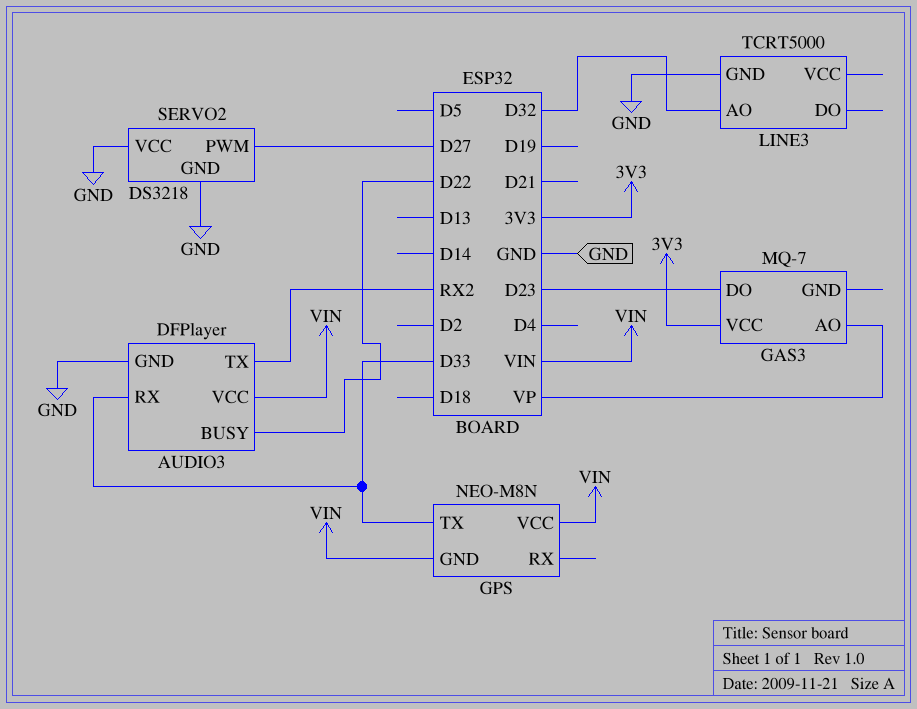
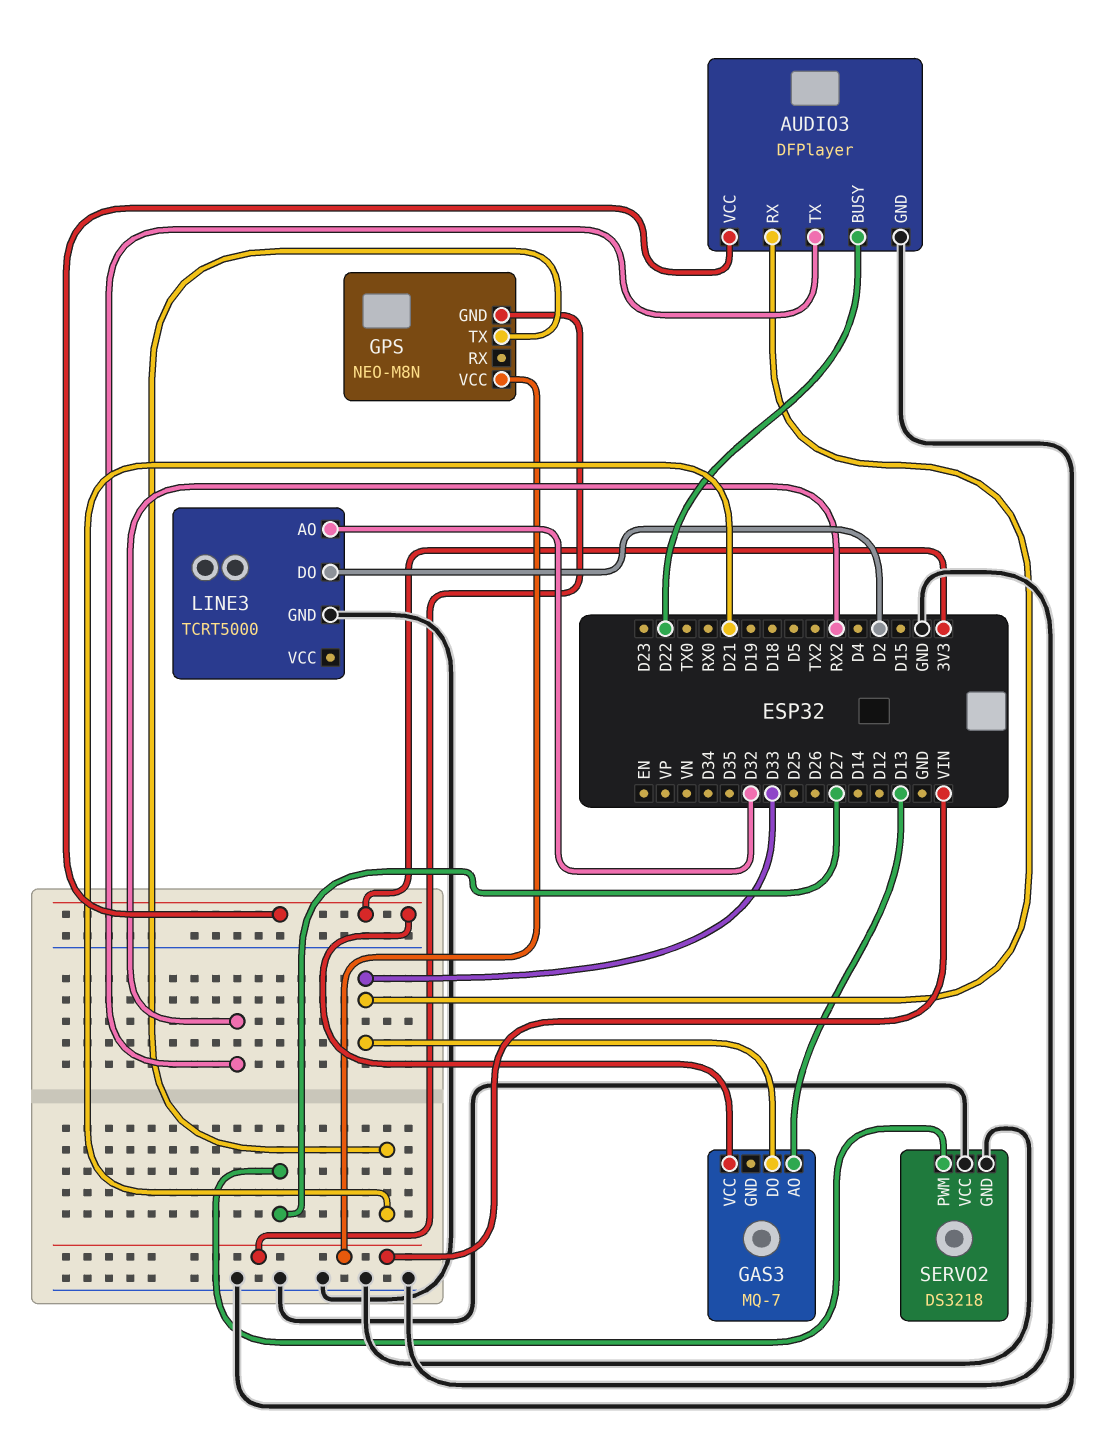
AUDIO3 pin VCC: VIN -> 3V3
GAS3 pin AO: VP -> D13
GAS3 pin DO: D23 -> D33
GPS pin TX: D33 -> D21
LINE3 pin DO: none -> D2

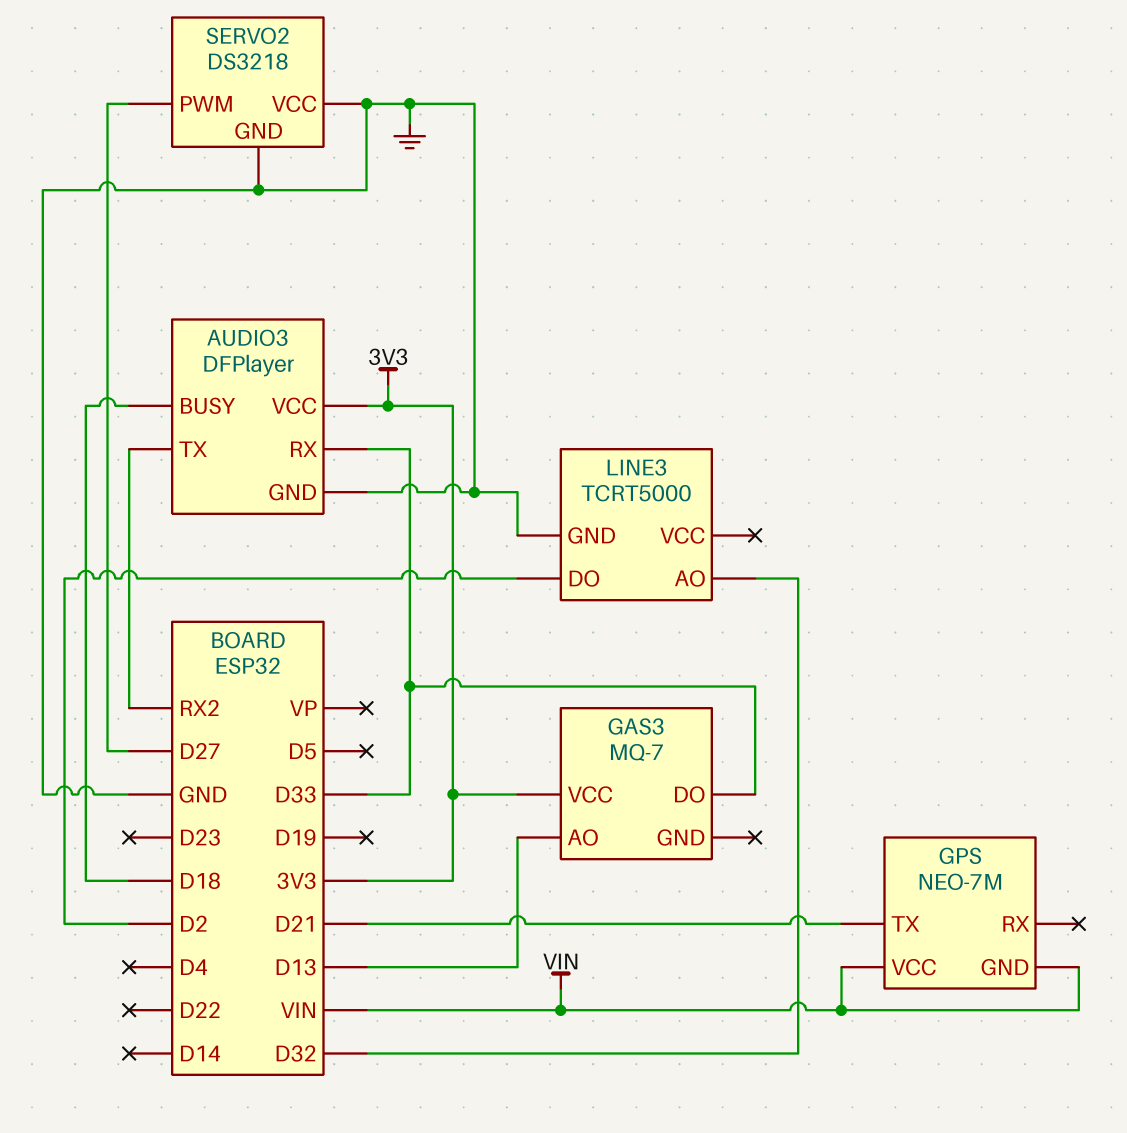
AUDIO3 pin BUSY: D22 -> D18
GPS: NEO-M8N -> NEO-7M

